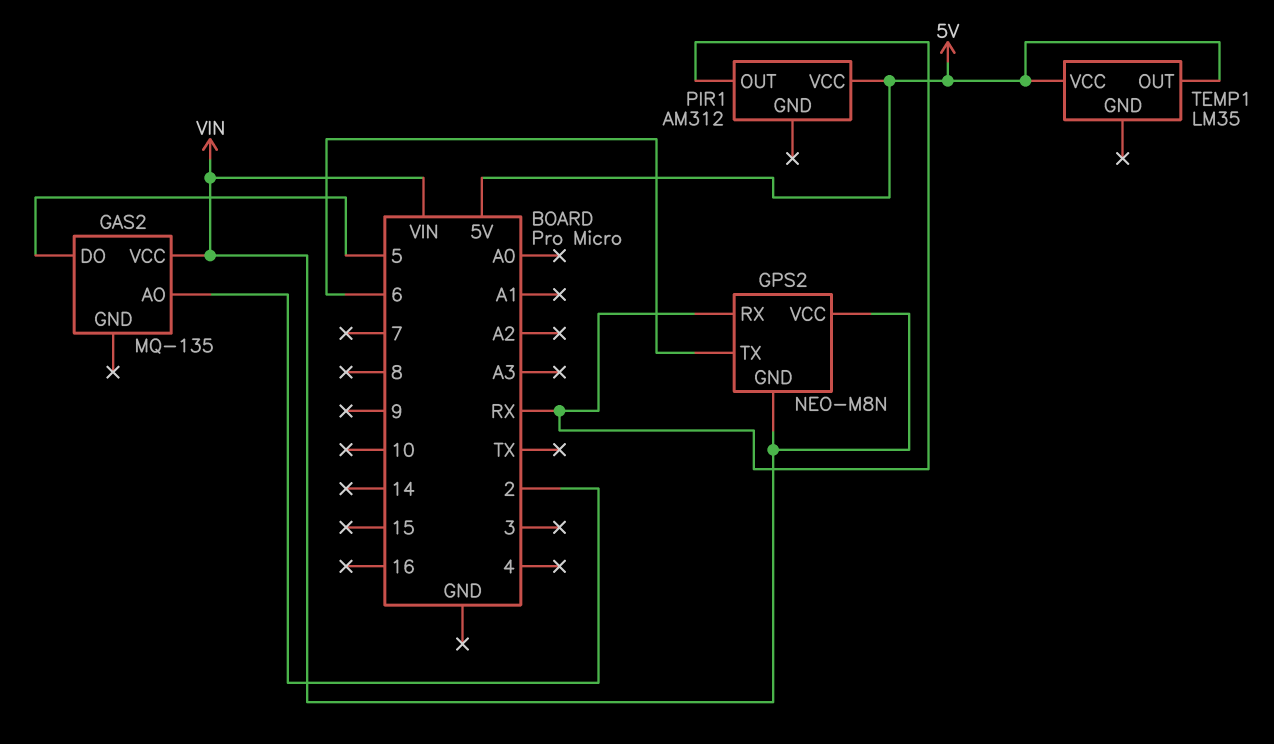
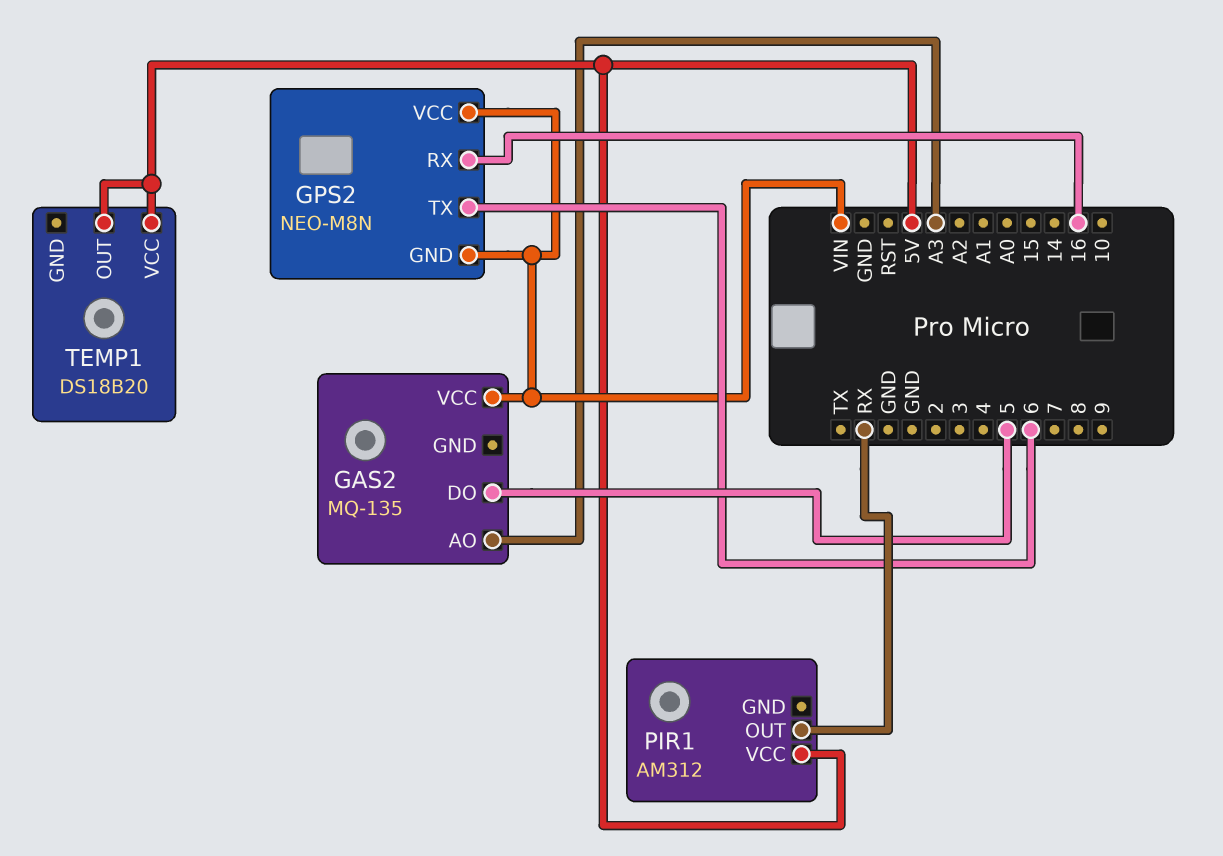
GAS2 pin AO: 2 -> A3
GPS2 pin RX: RX -> 16
TEMP1: LM35 -> DS18B20

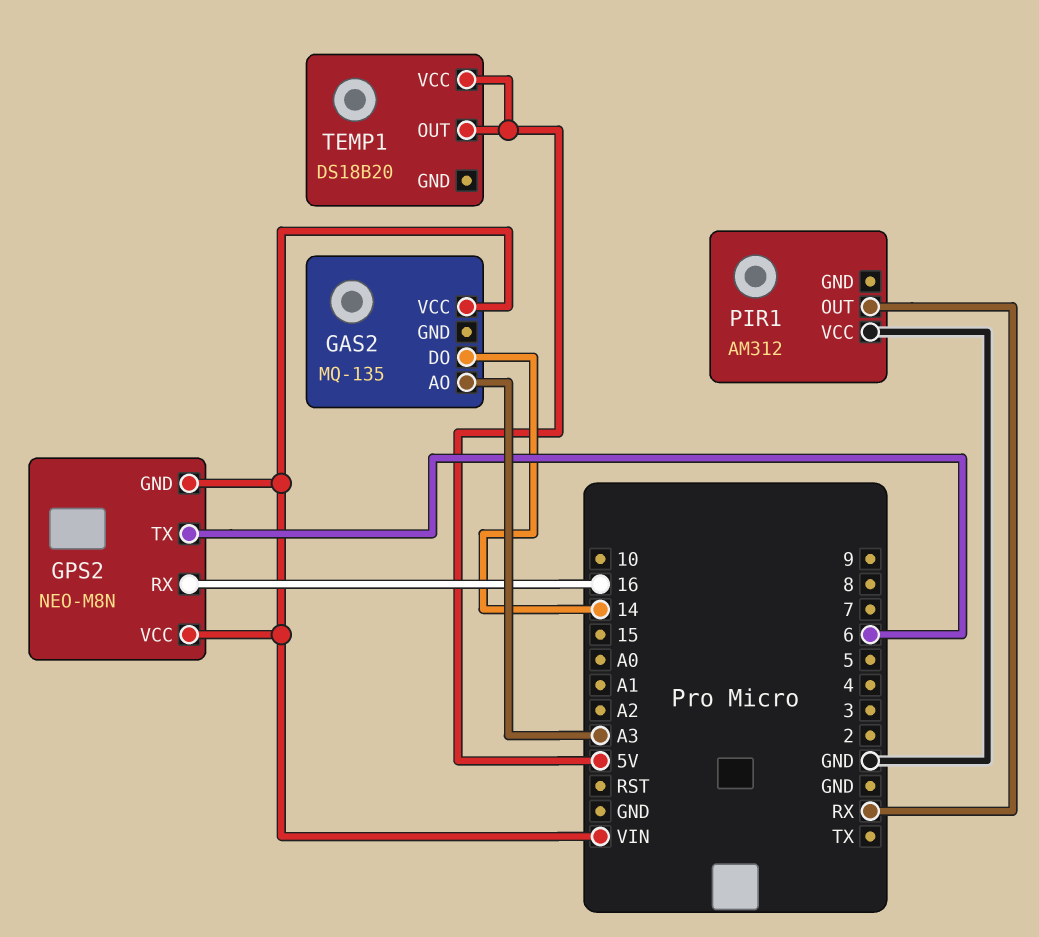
GAS2 pin DO: 5 -> 14
PIR1 pin VCC: 5V -> GND

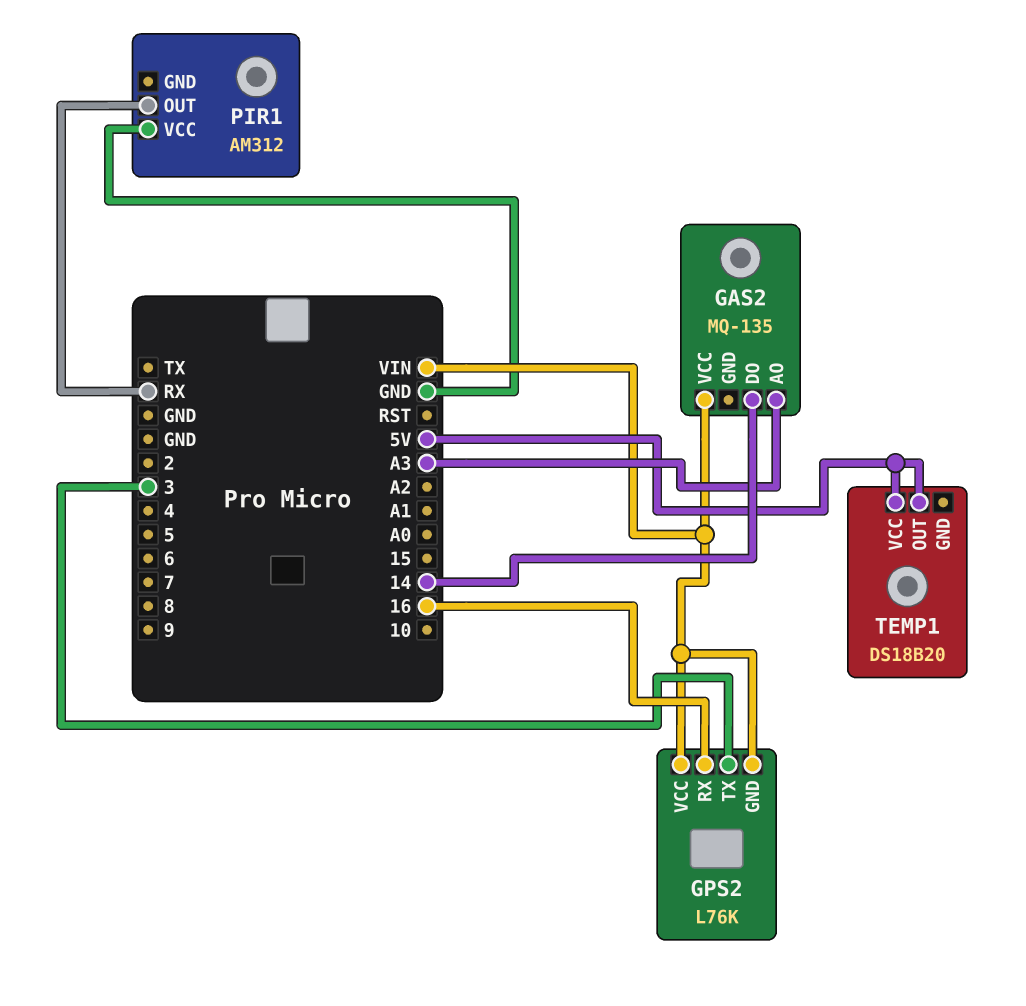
GPS2: NEO-M8N -> L76K
GPS2 pin TX: 6 -> 3

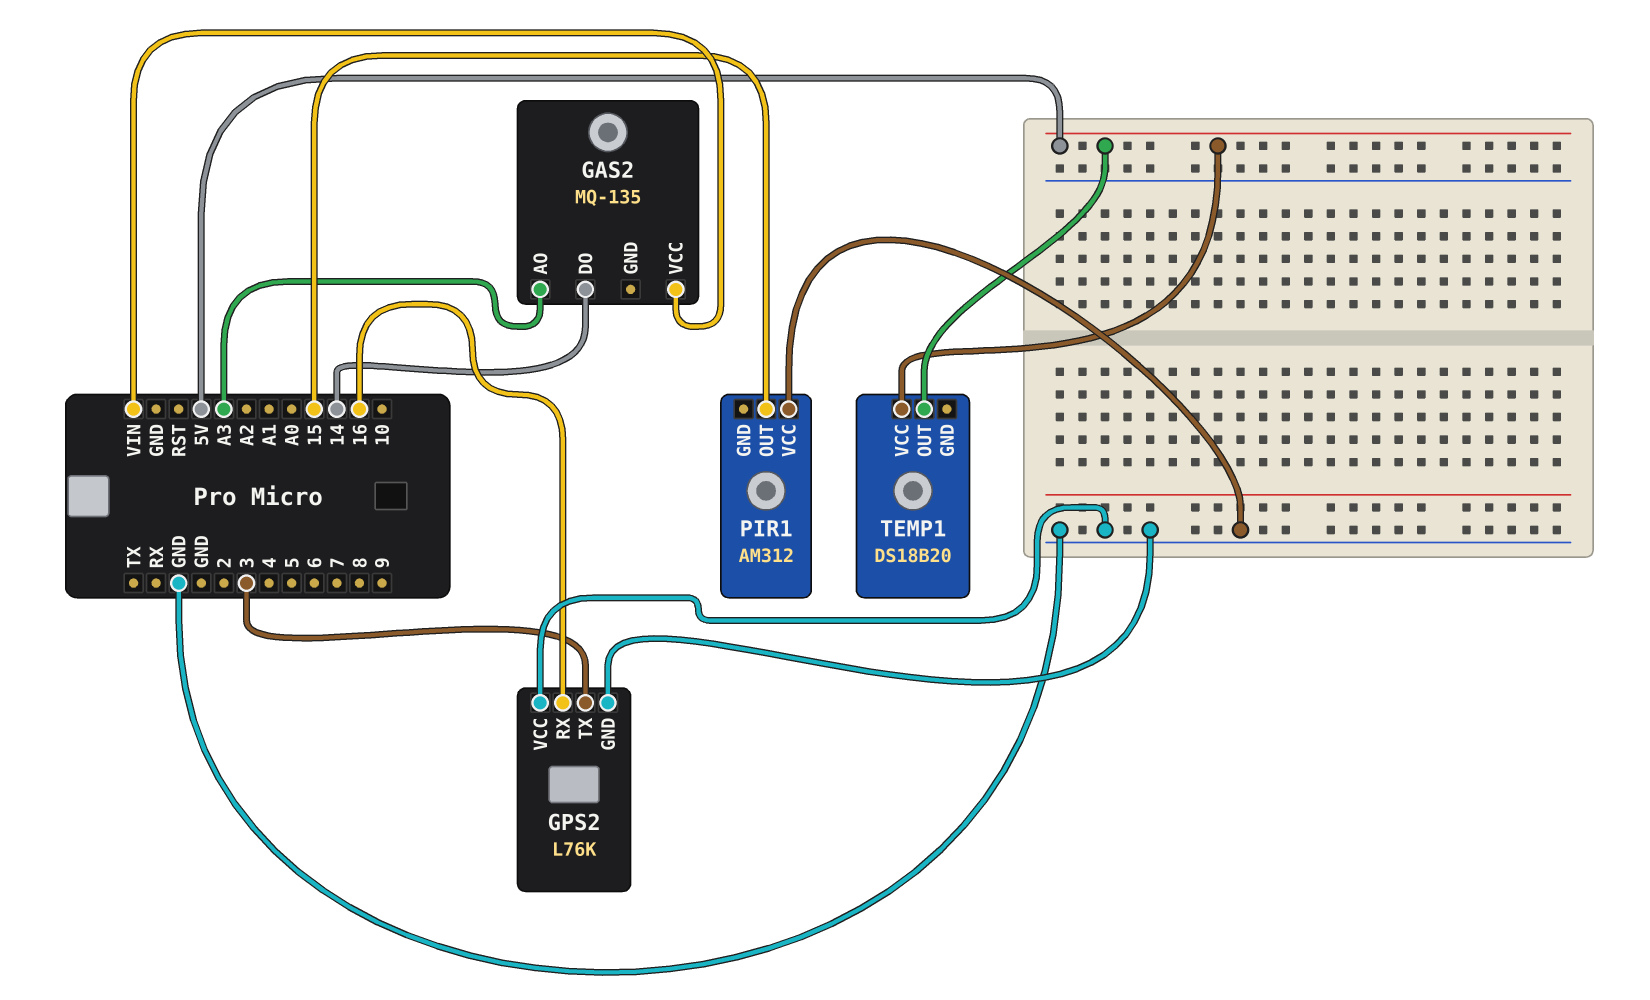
GPS2 pin GND: VIN -> GND
GPS2 pin VCC: VIN -> GND
PIR1 pin OUT: RX -> 15

